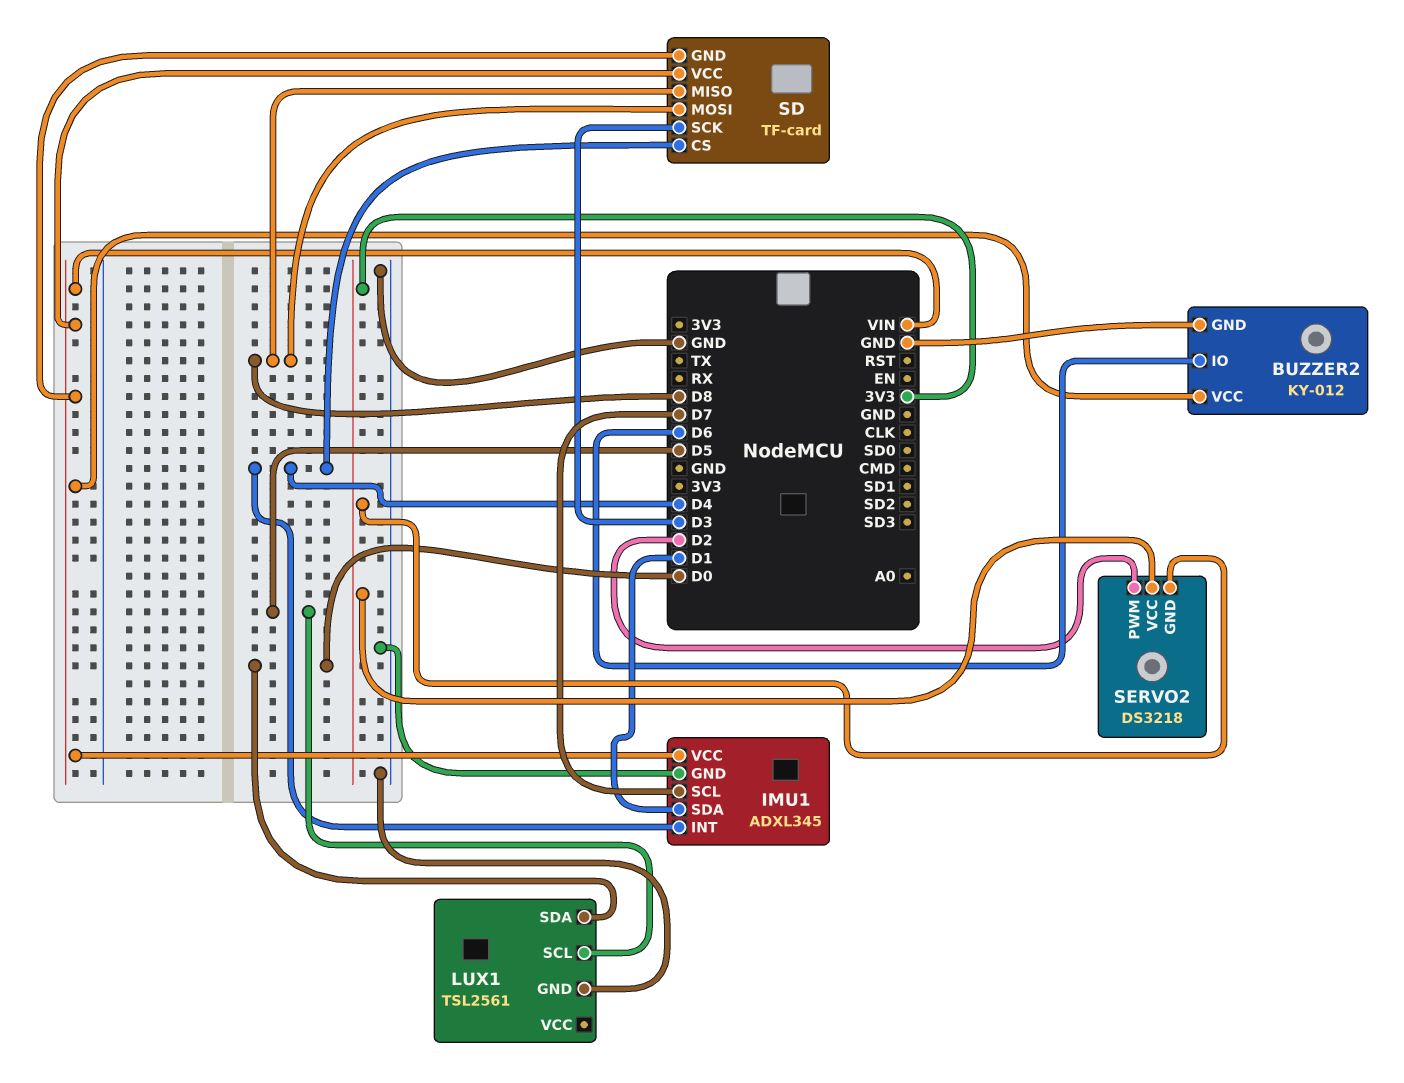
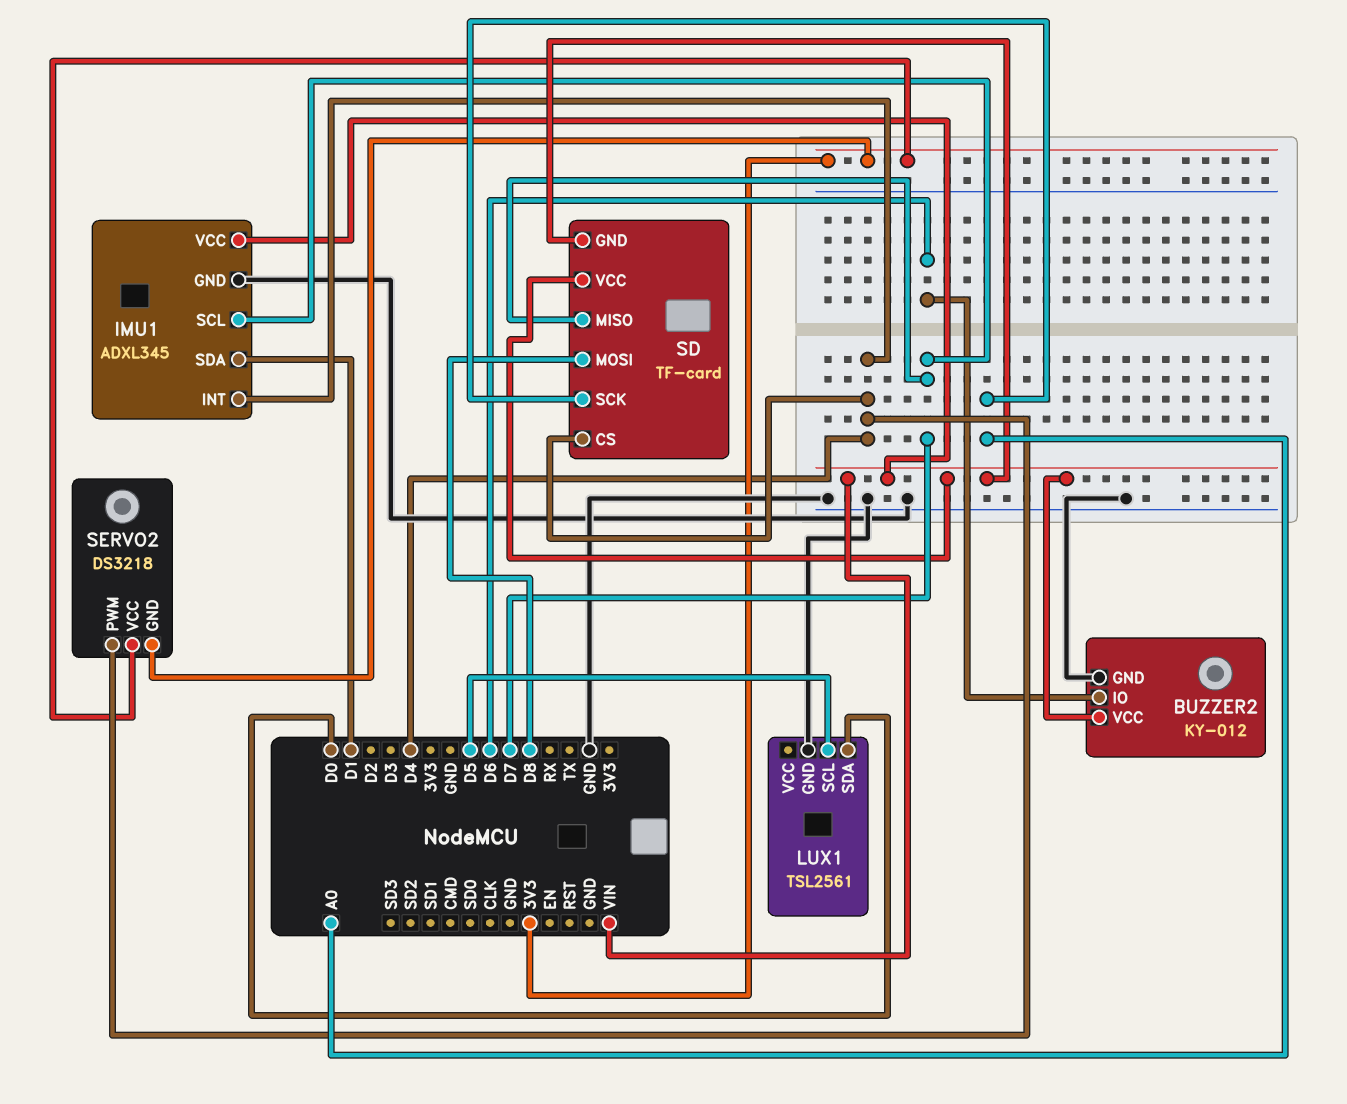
SD pin MISO: D8 -> D7
SD pin SCK: D3 -> A0
SERVO2 pin PWM: D2 -> D4

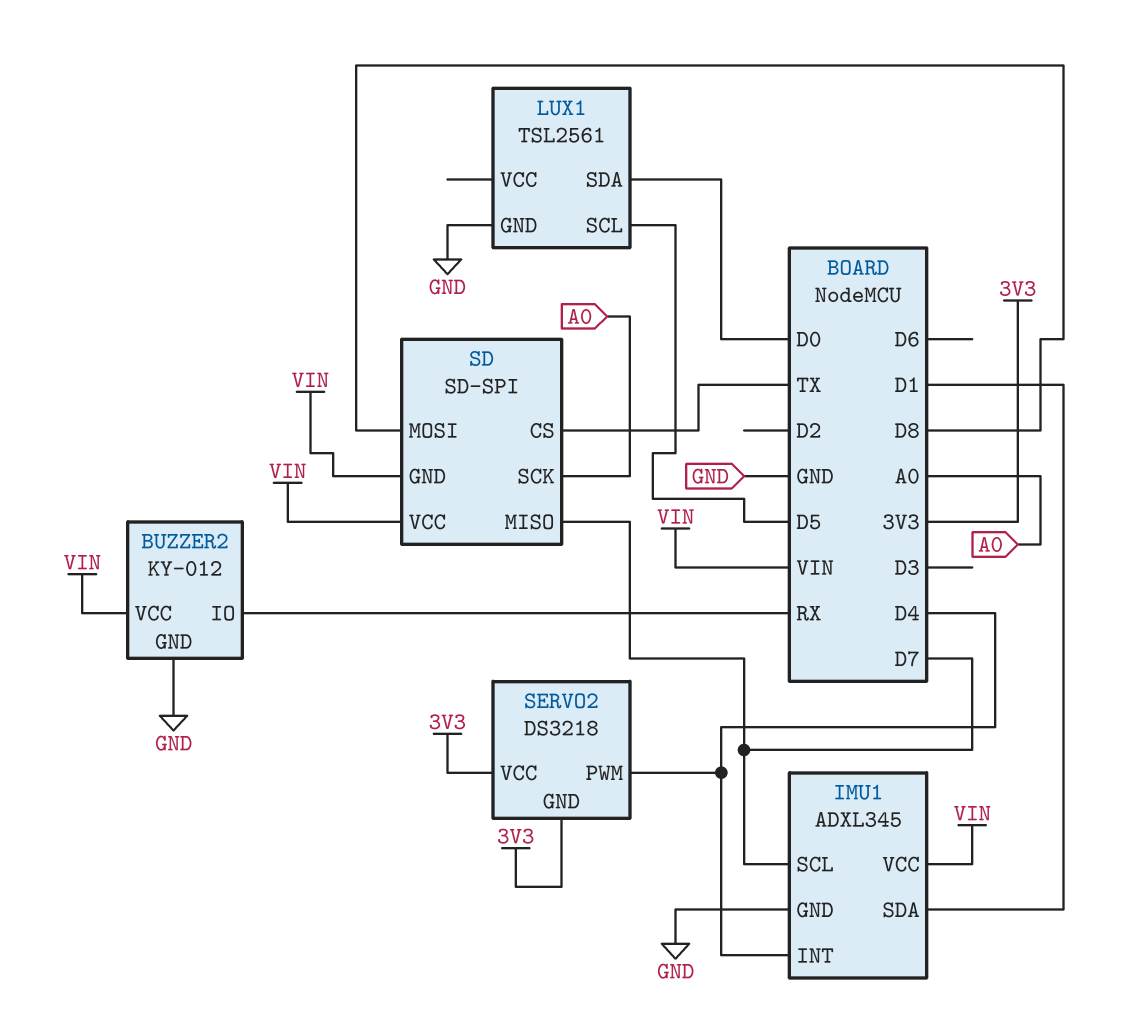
BUZZER2 pin IO: D6 -> RX
SD: TF-card -> SD-SPI
SD pin CS: D4 -> TX

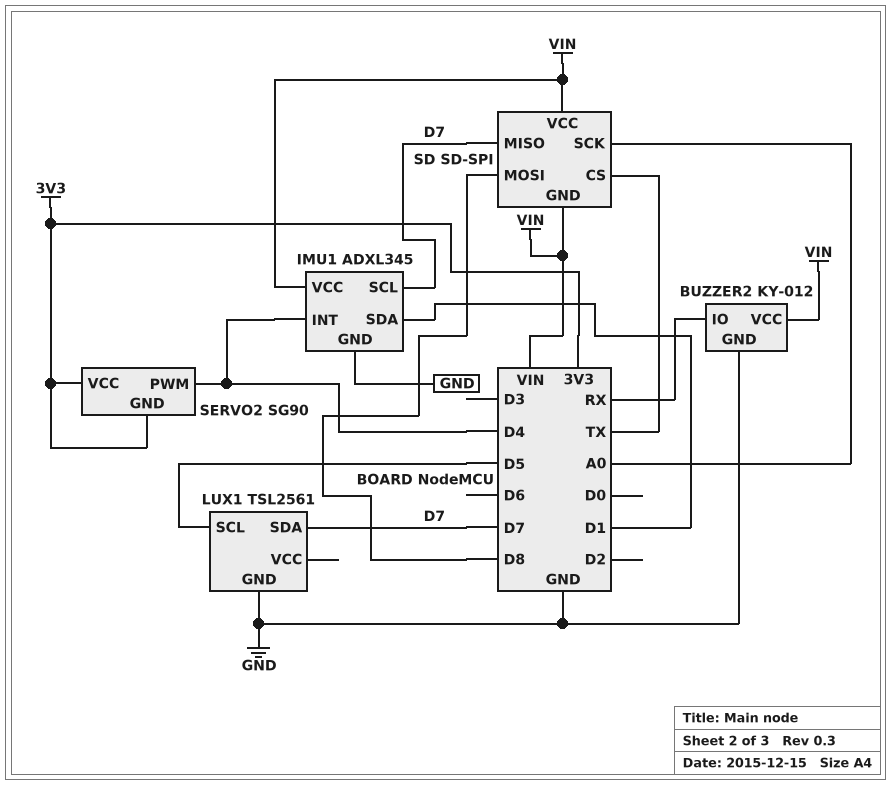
LUX1 pin SDA: D0 -> D7
SERVO2: DS3218 -> SG90

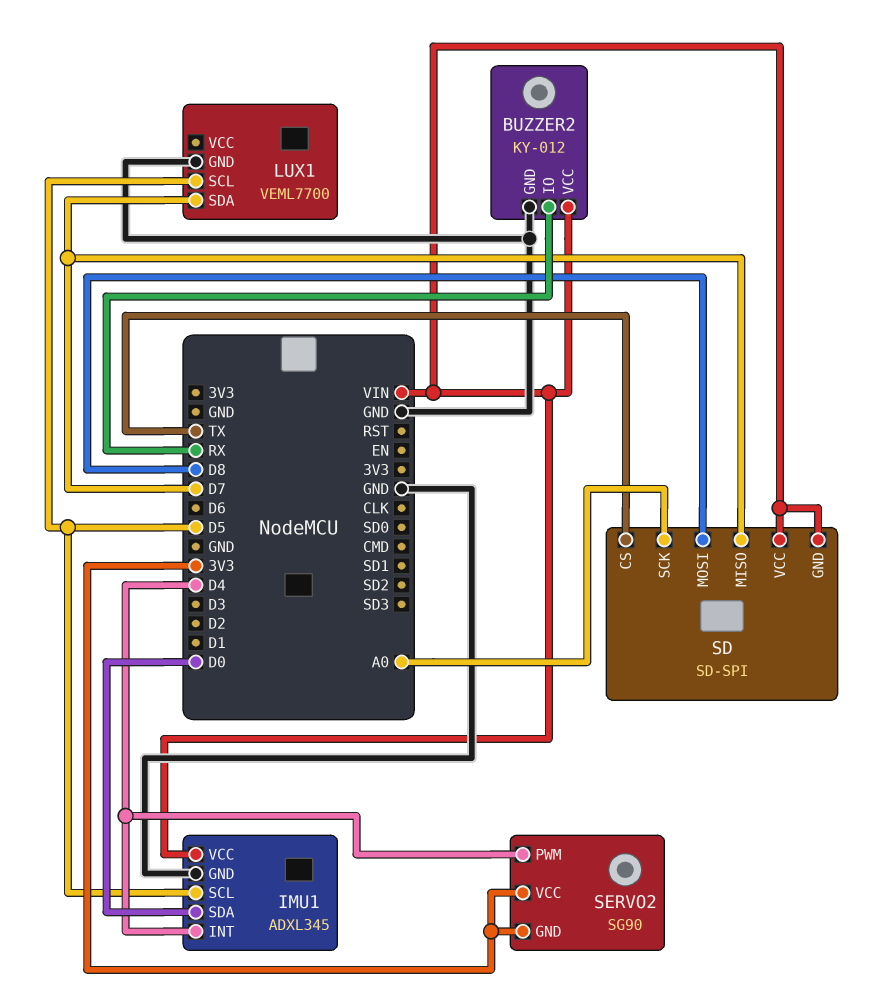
IMU1 pin SCL: D7 -> D5
IMU1 pin SDA: D1 -> D0
LUX1: TSL2561 -> VEML7700

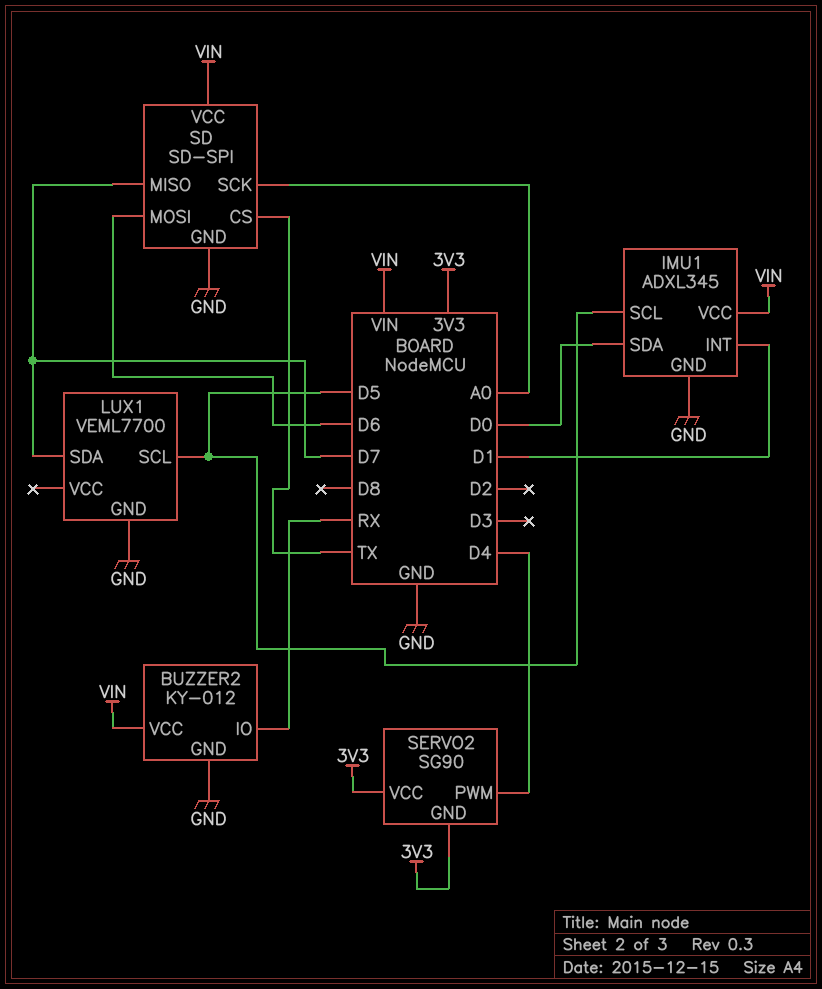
IMU1 pin INT: D4 -> D1
SD pin GND: VIN -> GND
SD pin MOSI: D8 -> D6

